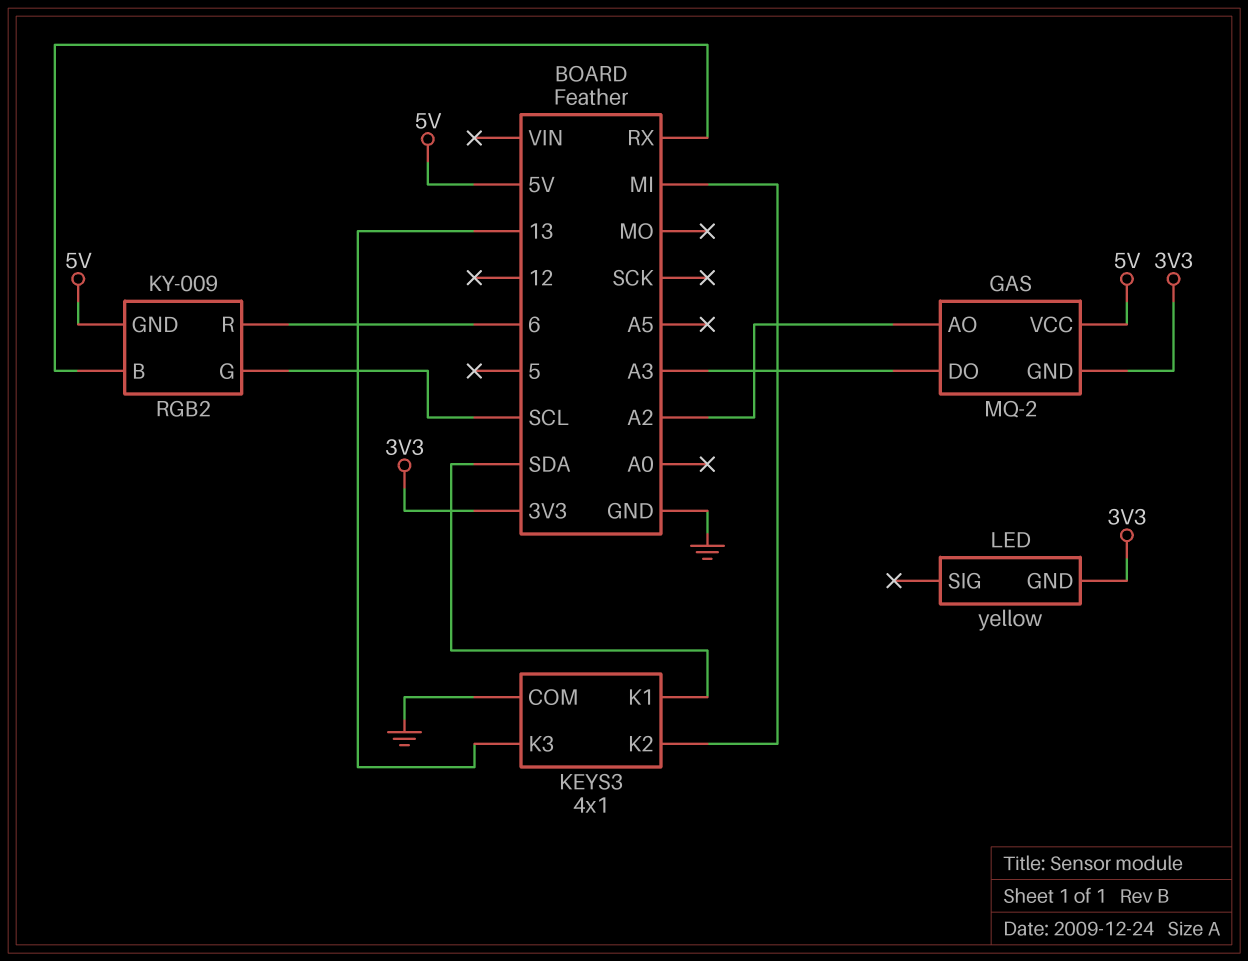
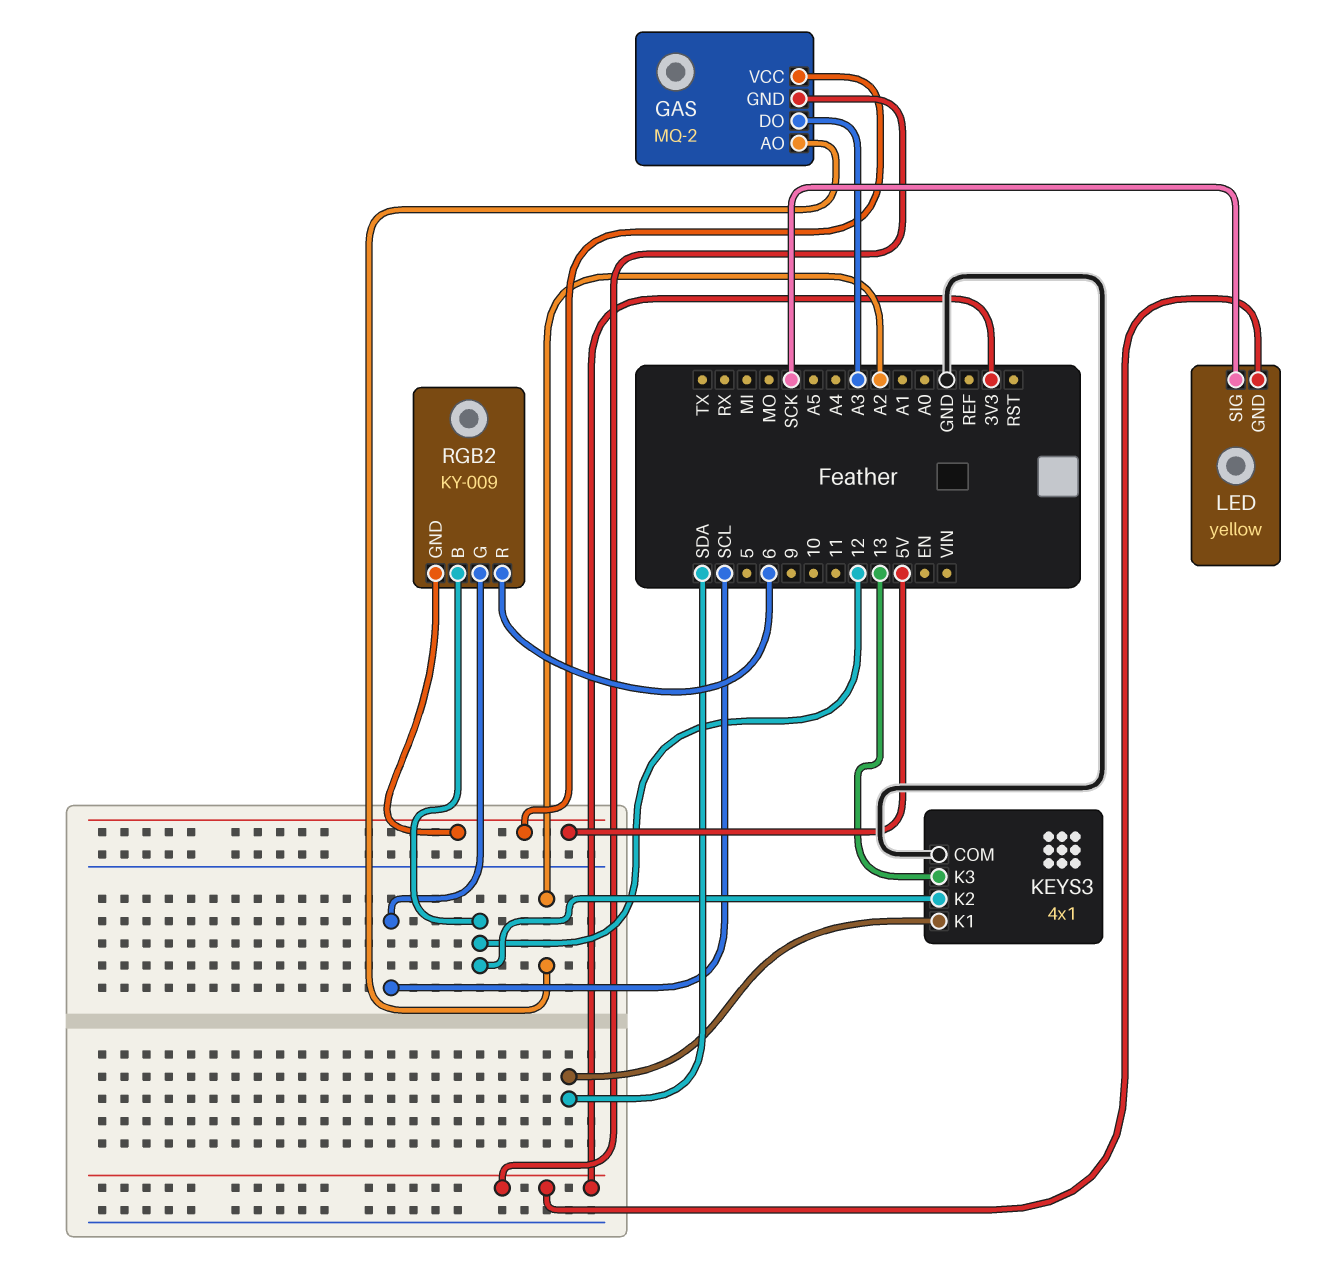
KEYS3 pin K2: MI -> 12
LED pin SIG: none -> SCK
RGB2 pin B: RX -> 12

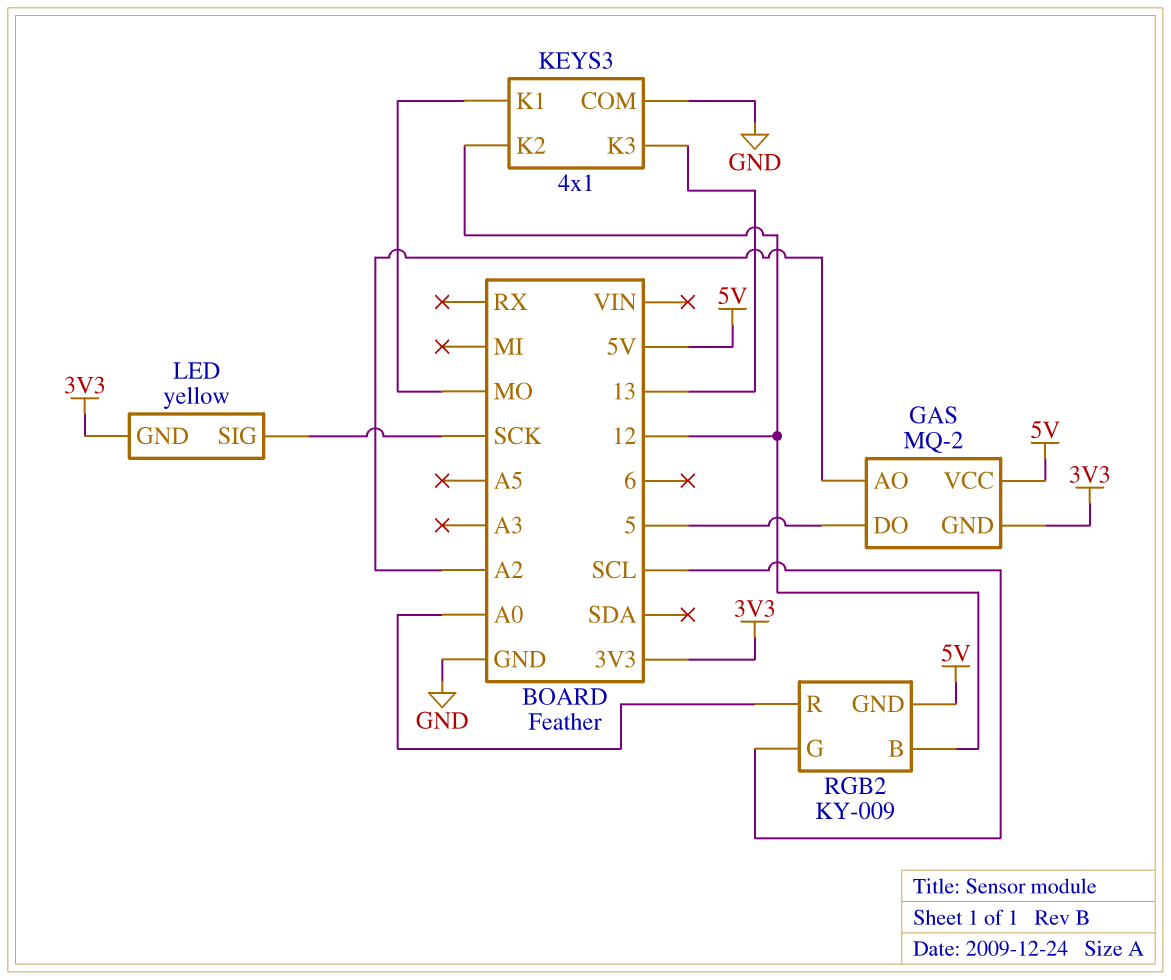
GAS pin DO: A3 -> 5
KEYS3 pin K1: SDA -> MO
RGB2 pin R: 6 -> A0

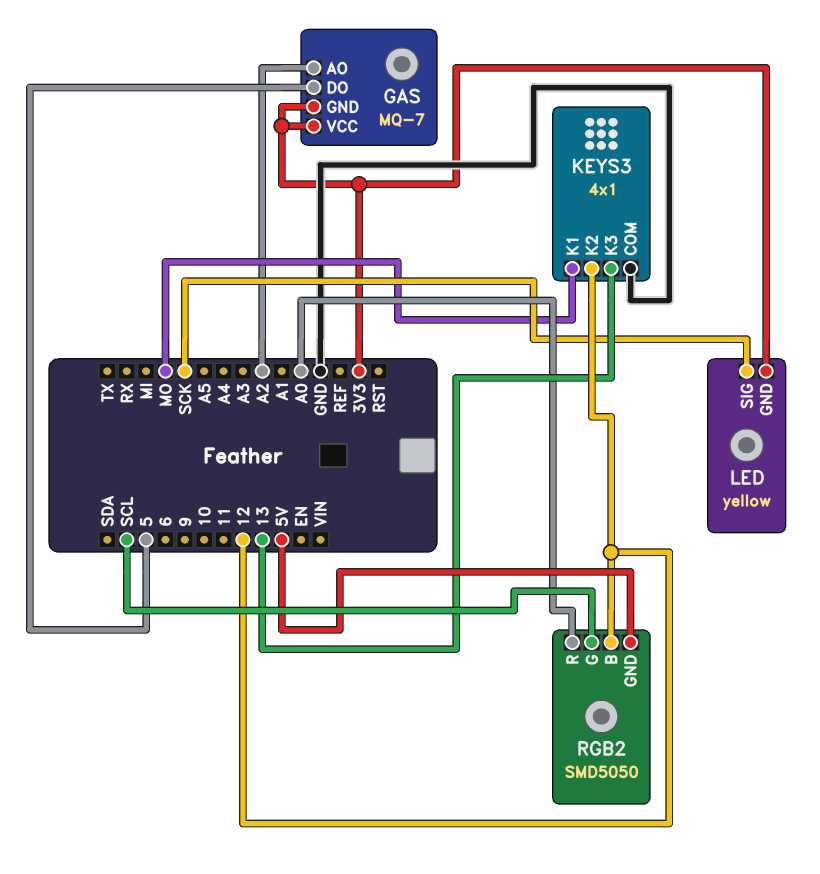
GAS: MQ-2 -> MQ-7
GAS pin VCC: 5V -> 3V3
RGB2: KY-009 -> SMD5050

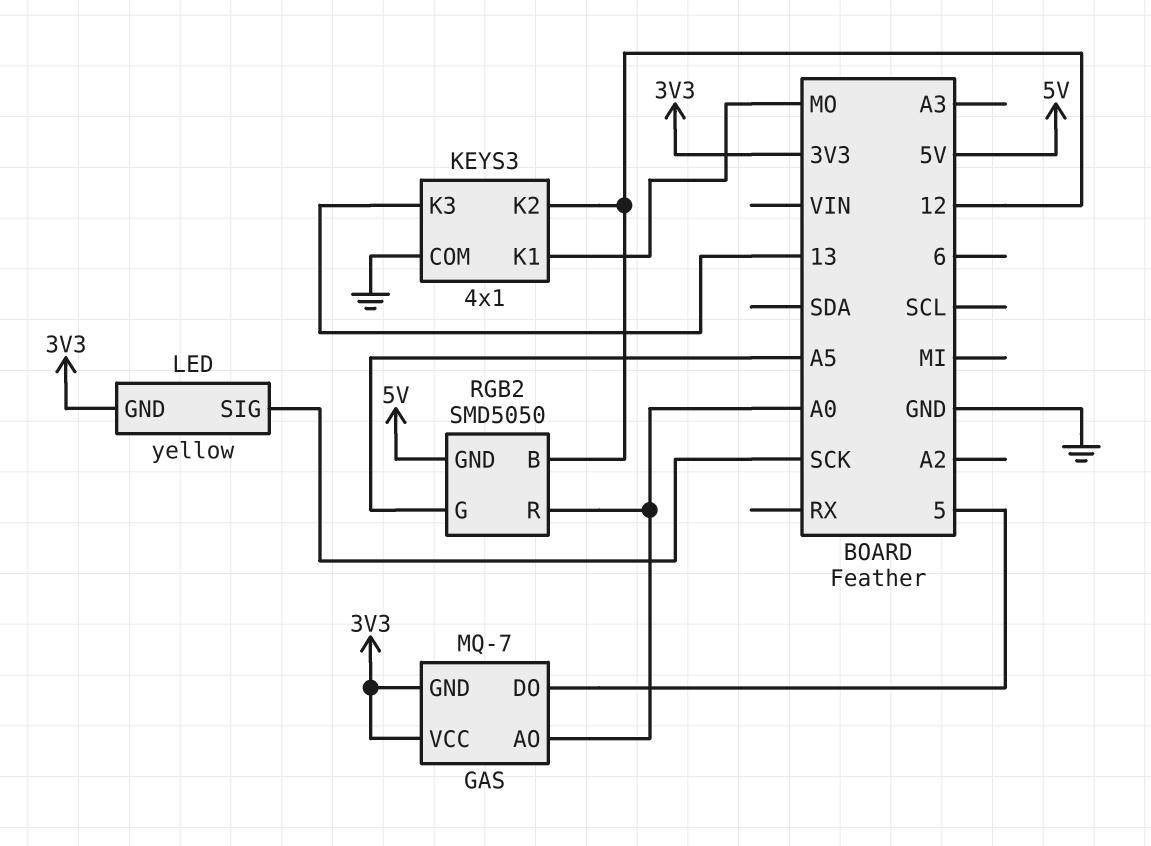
GAS pin AO: A2 -> A0
RGB2 pin G: SCL -> A5

